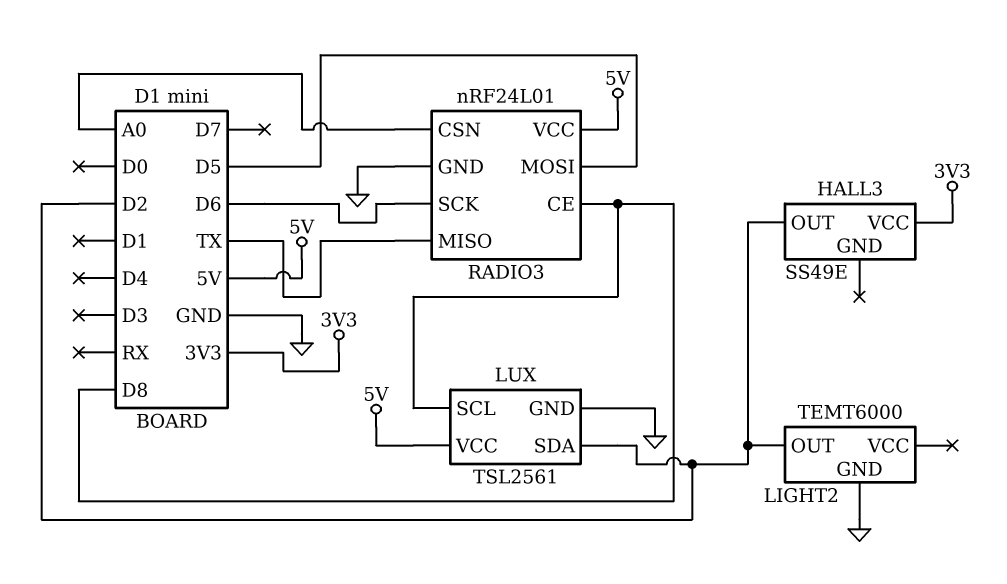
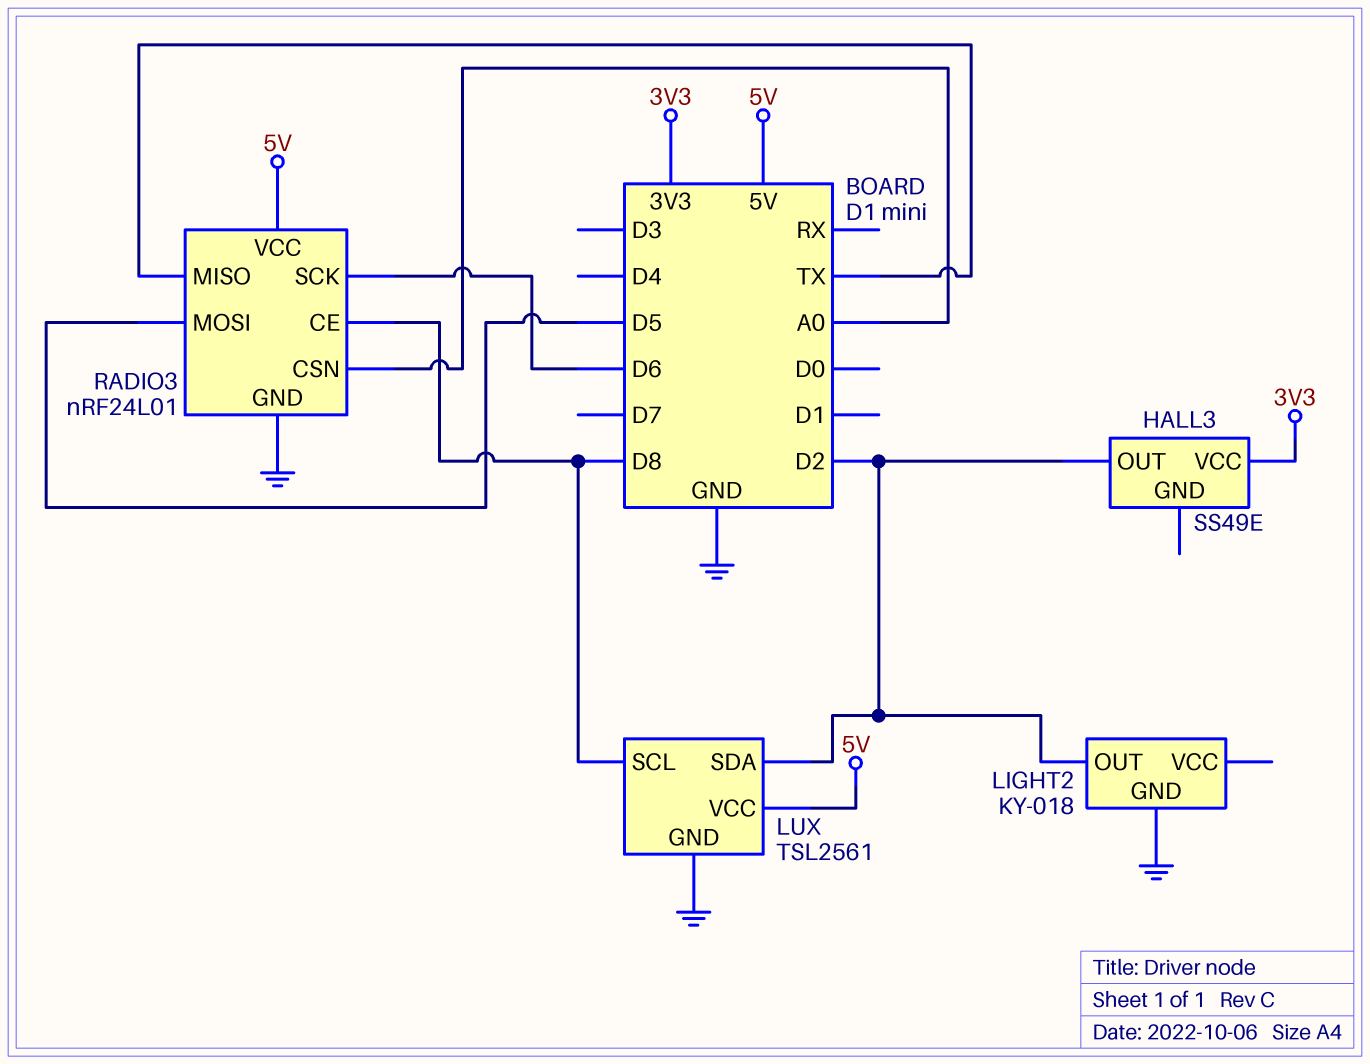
LIGHT2: TEMT6000 -> KY-018

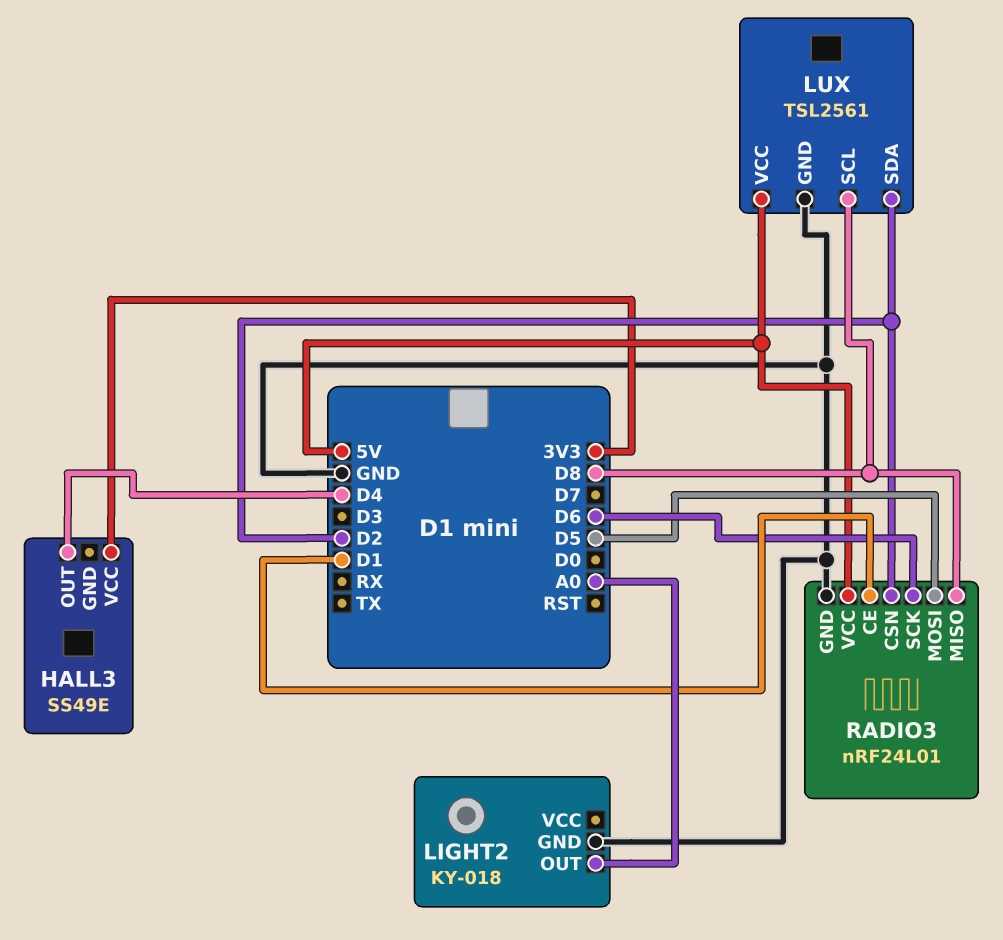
HALL3 pin OUT: D2 -> D4
LIGHT2 pin OUT: D2 -> A0
RADIO3 pin CE: D8 -> D1
RADIO3 pin CSN: A0 -> D2
RADIO3 pin MISO: TX -> D8

